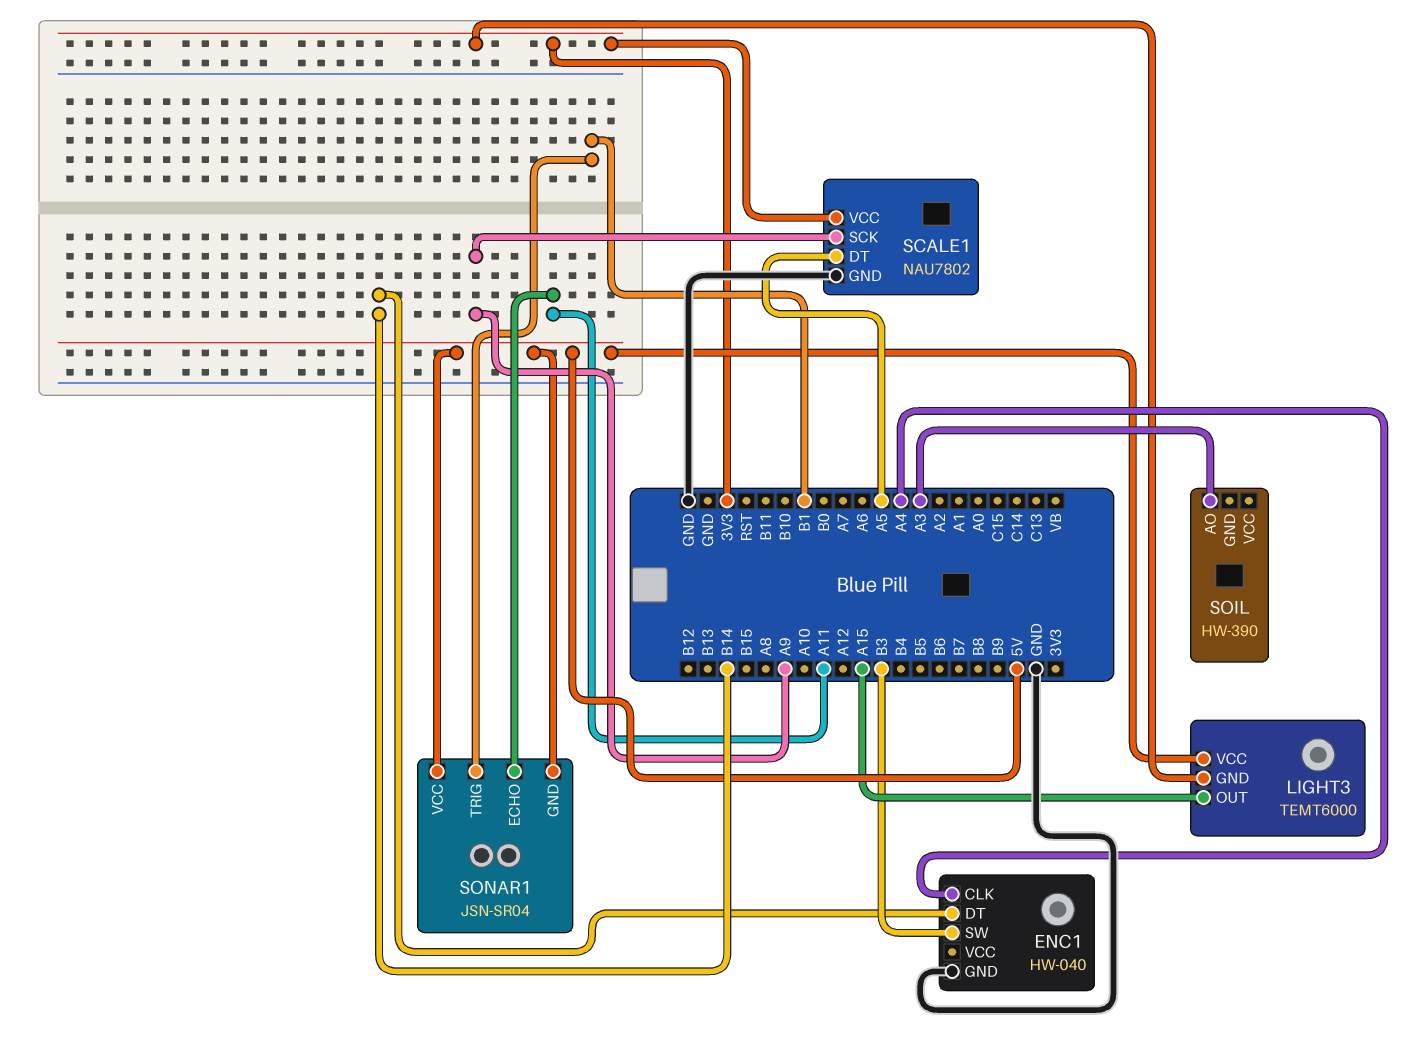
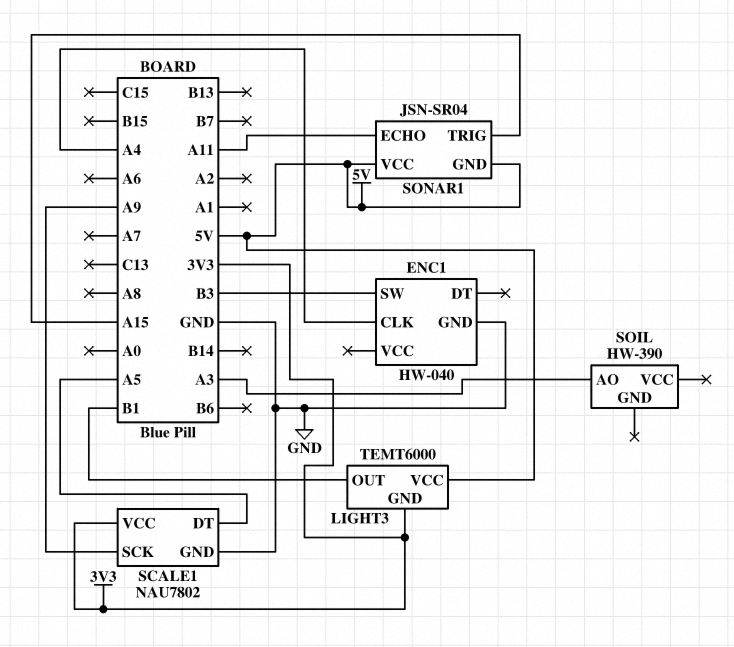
ENC1 pin DT: B14 -> none
LIGHT3 pin OUT: A15 -> B1
SONAR1 pin TRIG: B1 -> A15

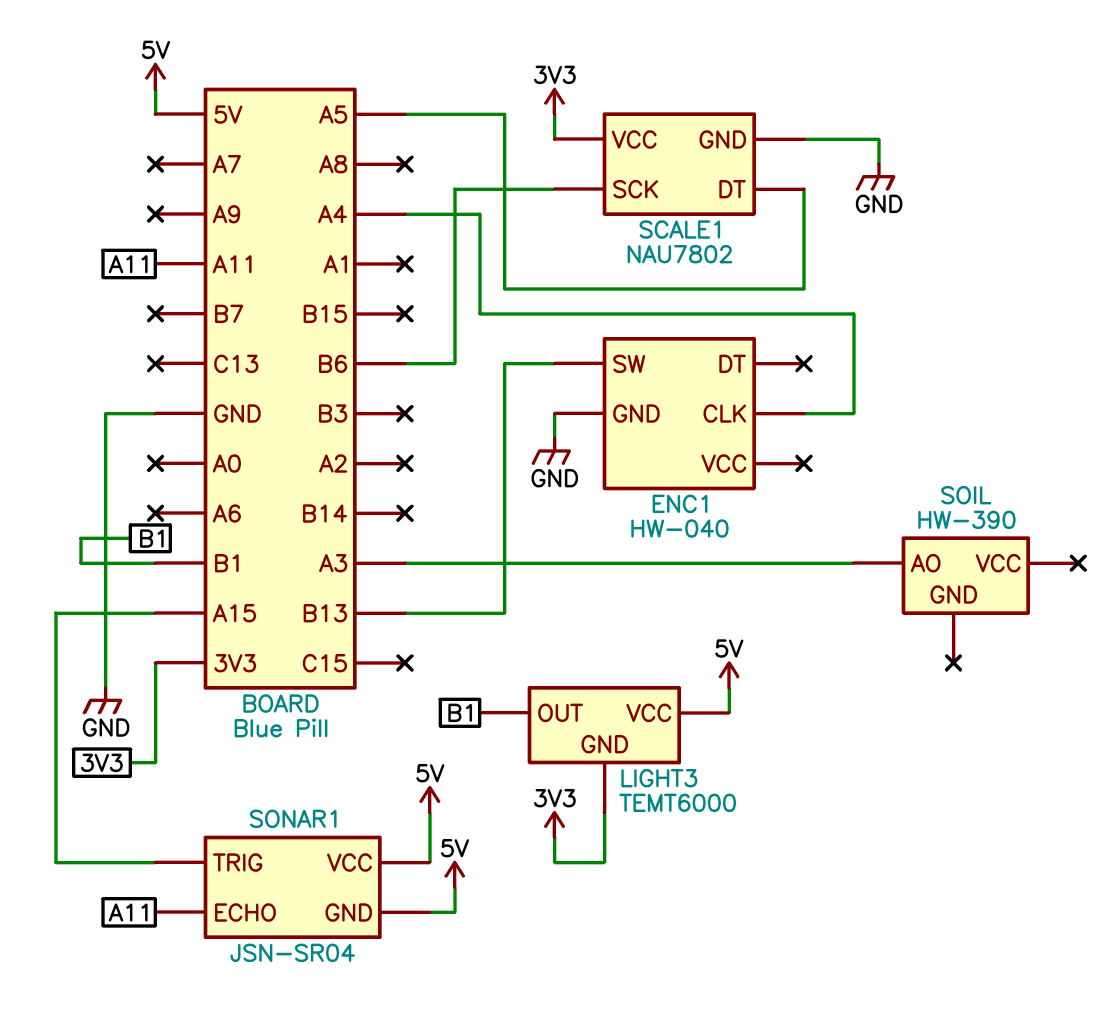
ENC1 pin SW: B3 -> B13
SCALE1 pin SCK: A9 -> B6

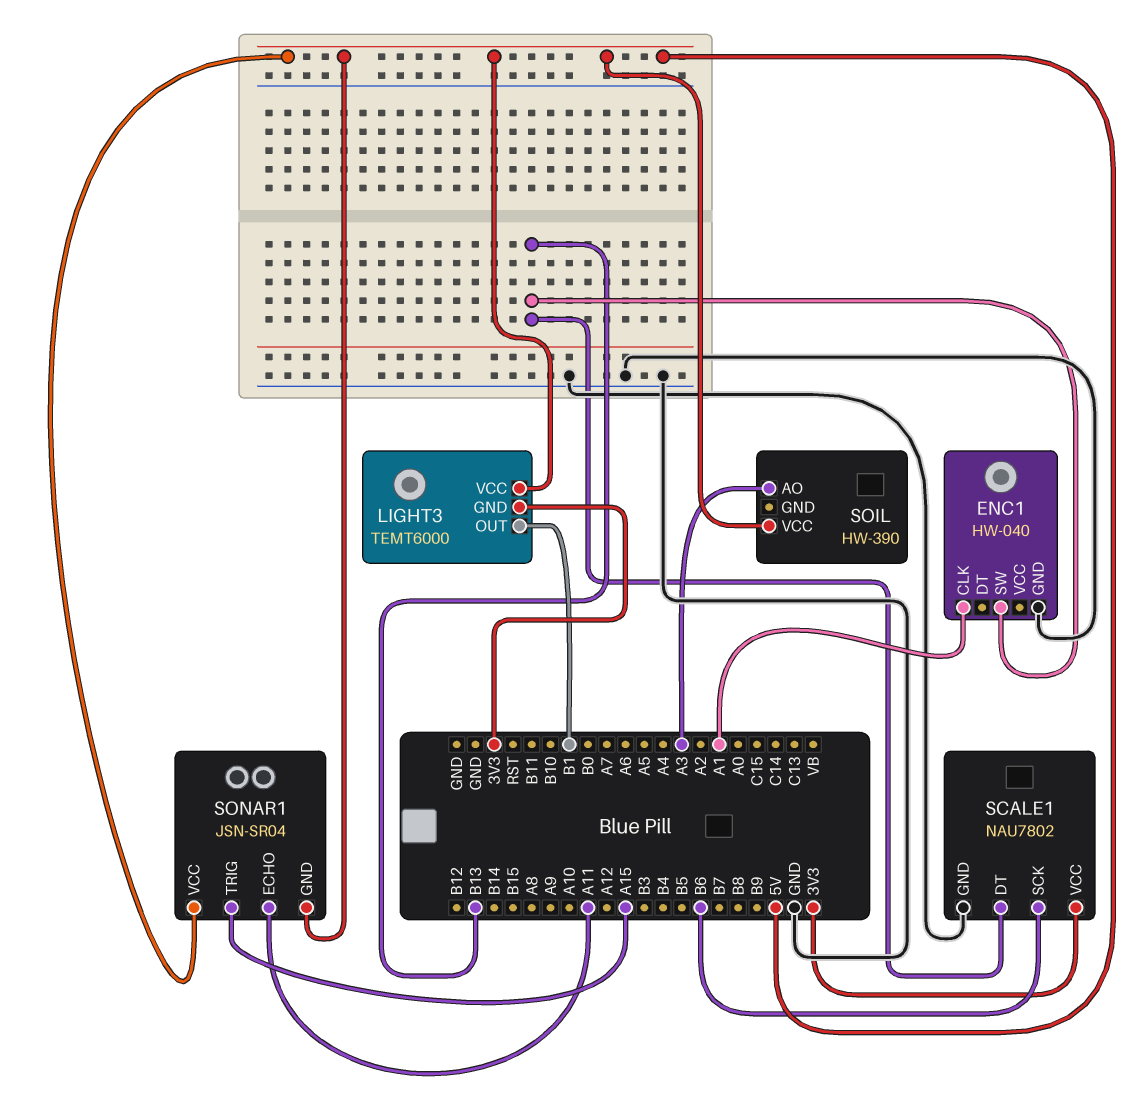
ENC1 pin CLK: A4 -> A1
SCALE1 pin DT: A5 -> B13
SOIL pin VCC: none -> 5V

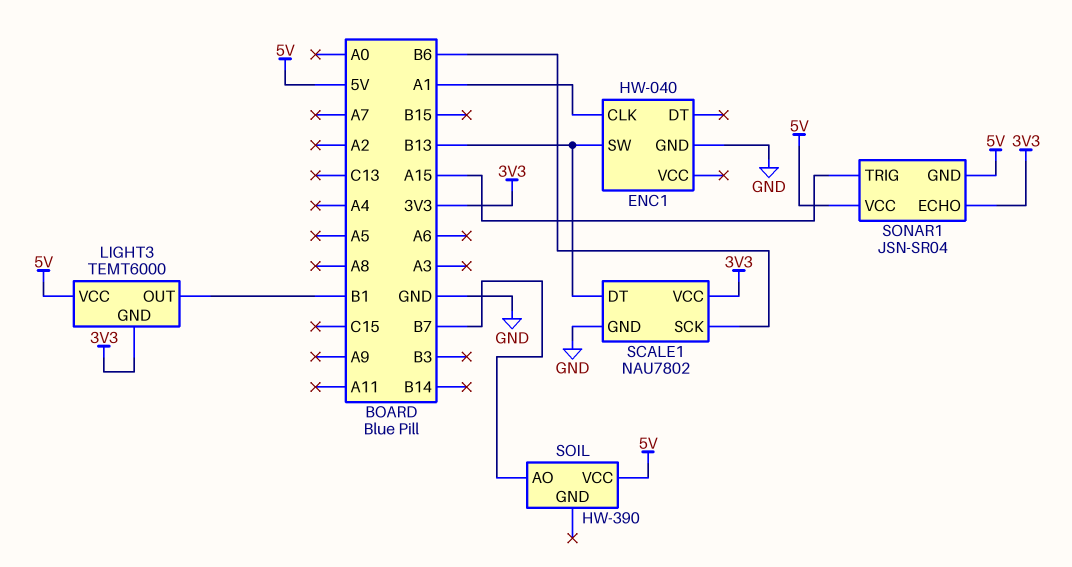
SOIL pin AO: A3 -> B7
SONAR1 pin ECHO: A11 -> 3V3

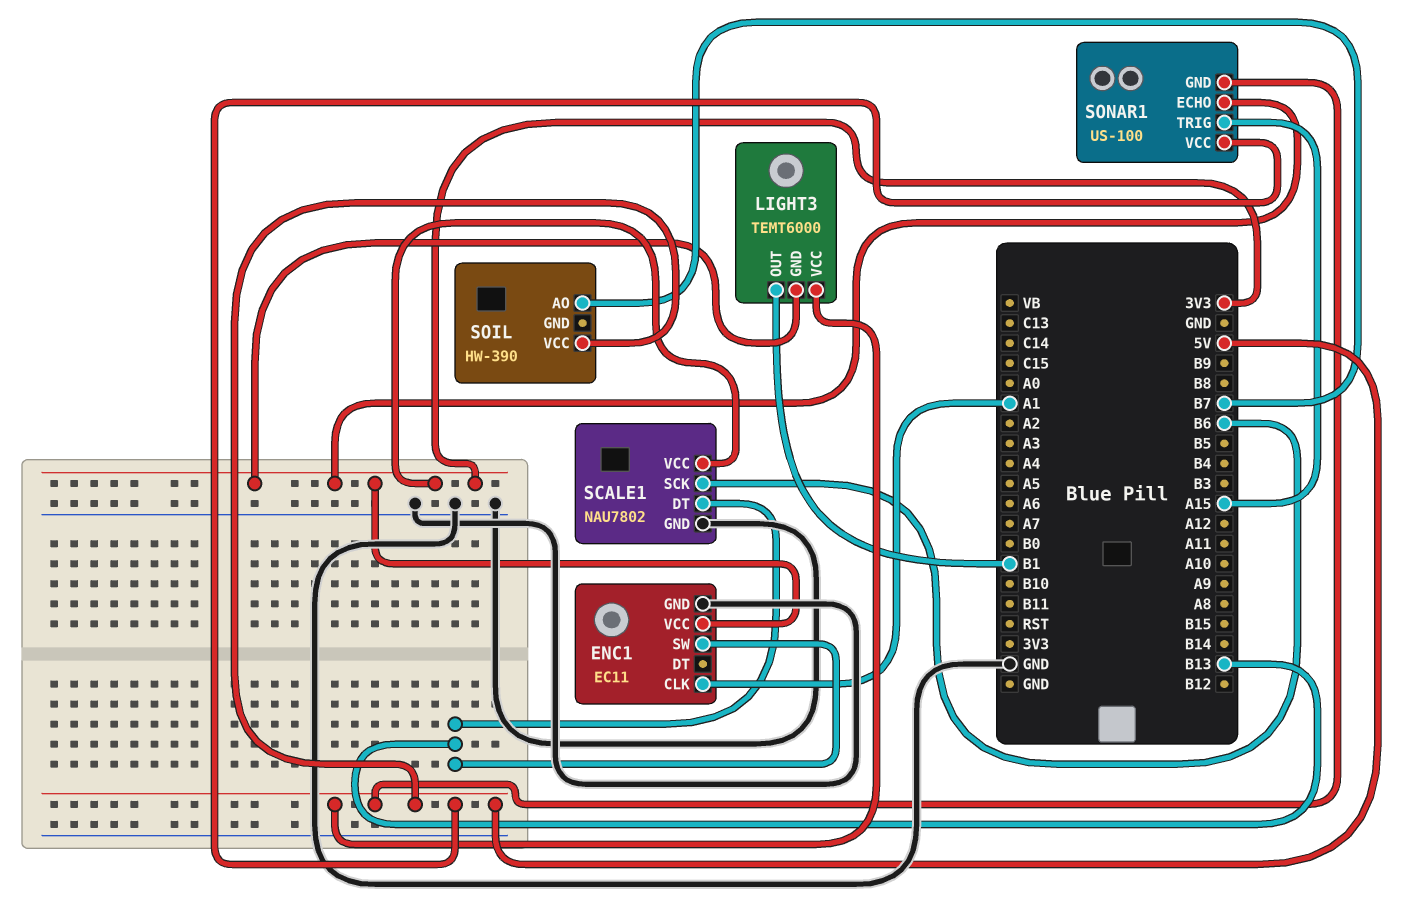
ENC1: HW-040 -> EC11
ENC1 pin VCC: none -> 3V3
SONAR1: JSN-SR04 -> US-100

